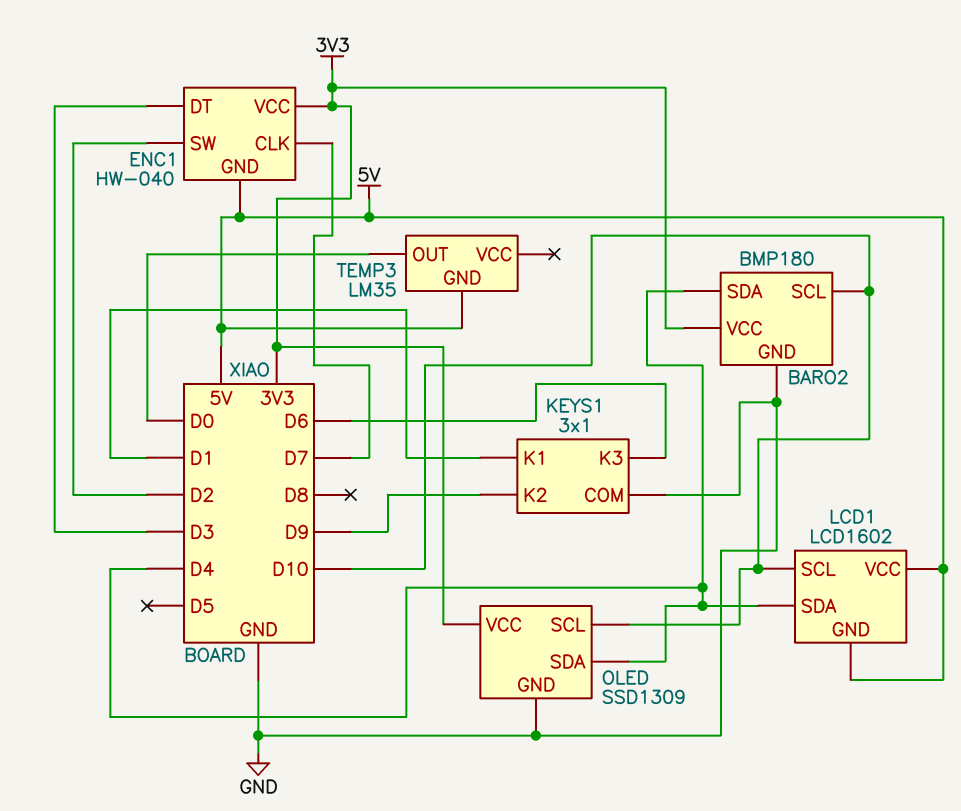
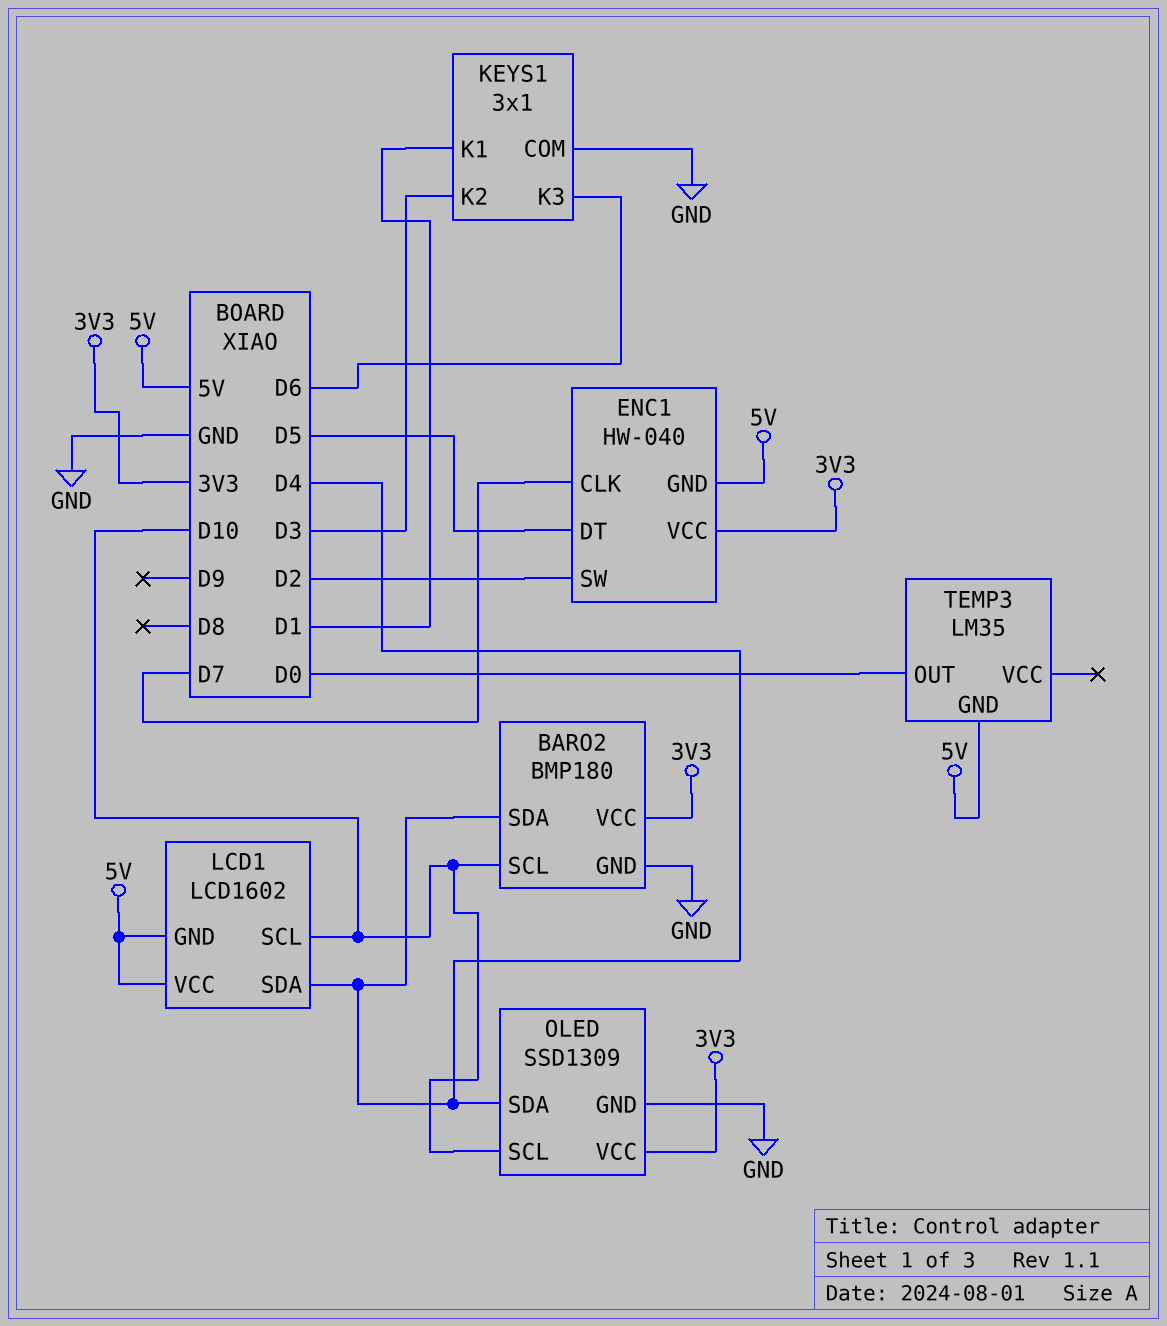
ENC1 pin DT: D3 -> D5
KEYS1 pin K2: D9 -> D3

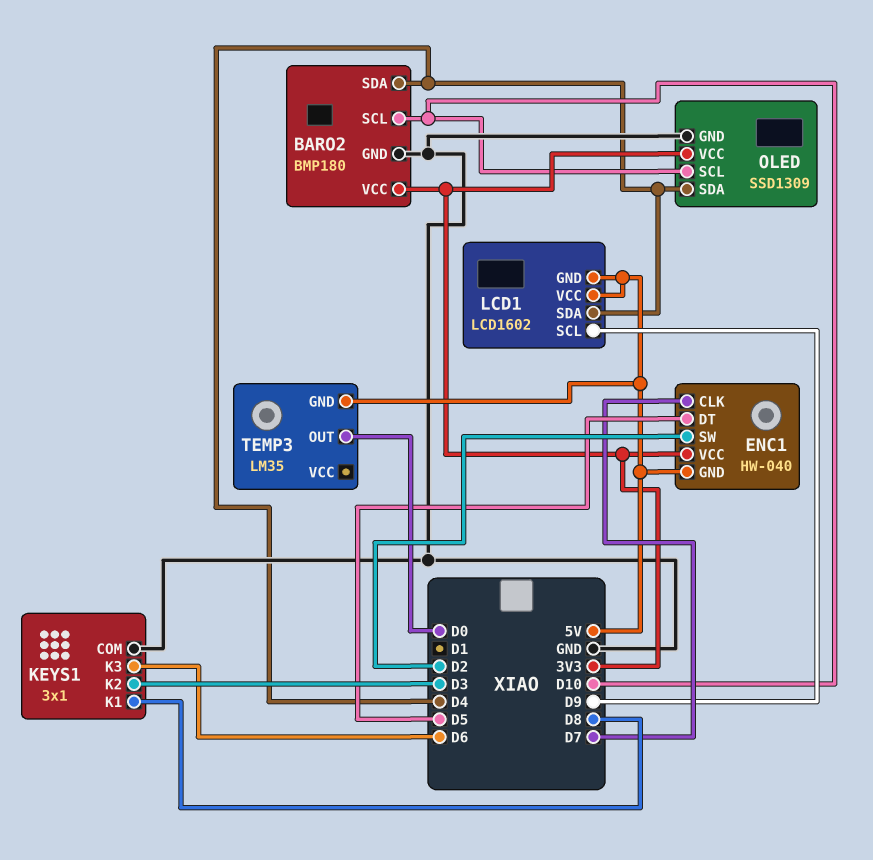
KEYS1 pin K1: D1 -> D8
LCD1 pin SCL: D10 -> D9

